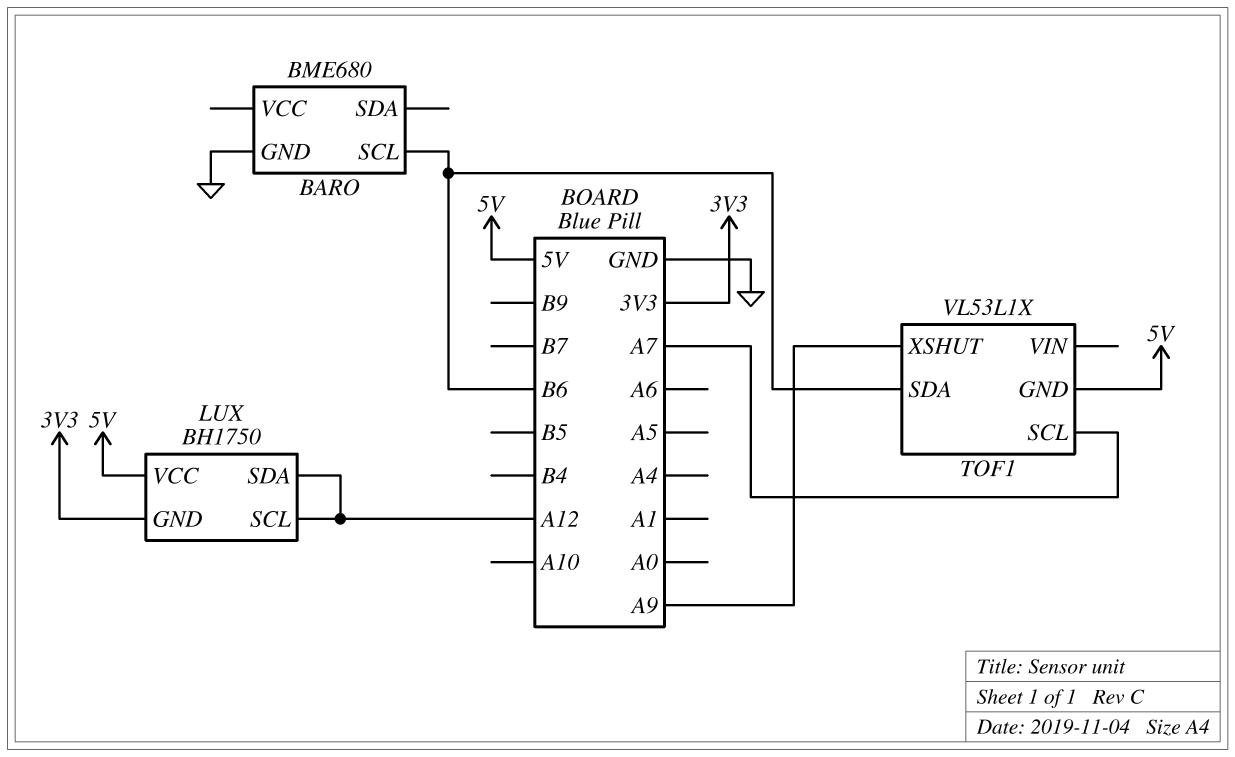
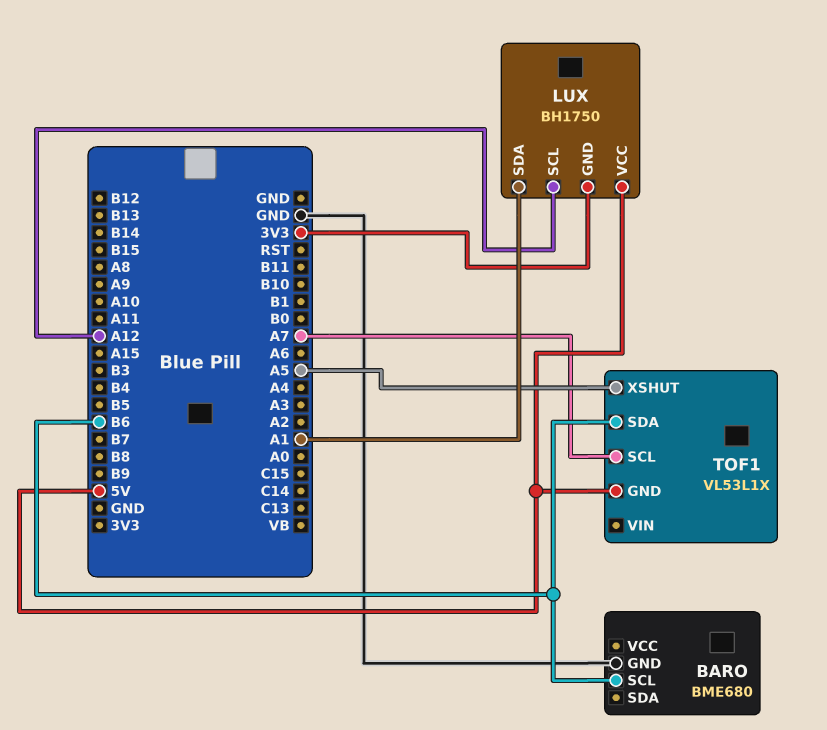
LUX pin SDA: A12 -> A1
TOF1 pin XSHUT: A9 -> A5

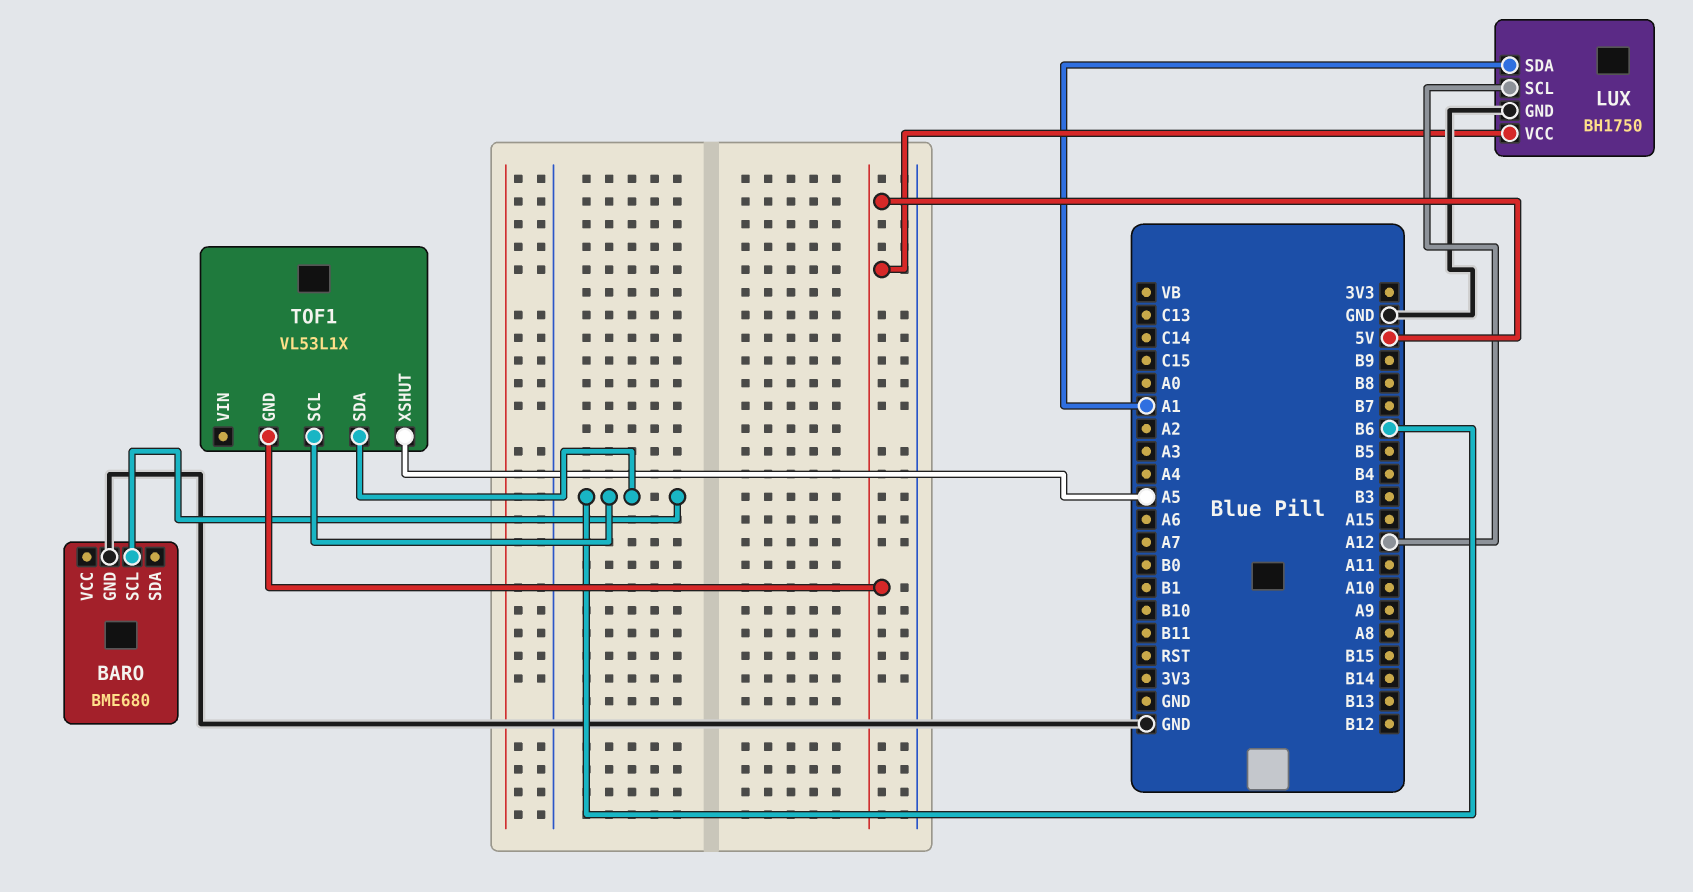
LUX pin GND: 3V3 -> GND
TOF1 pin SCL: A7 -> B6

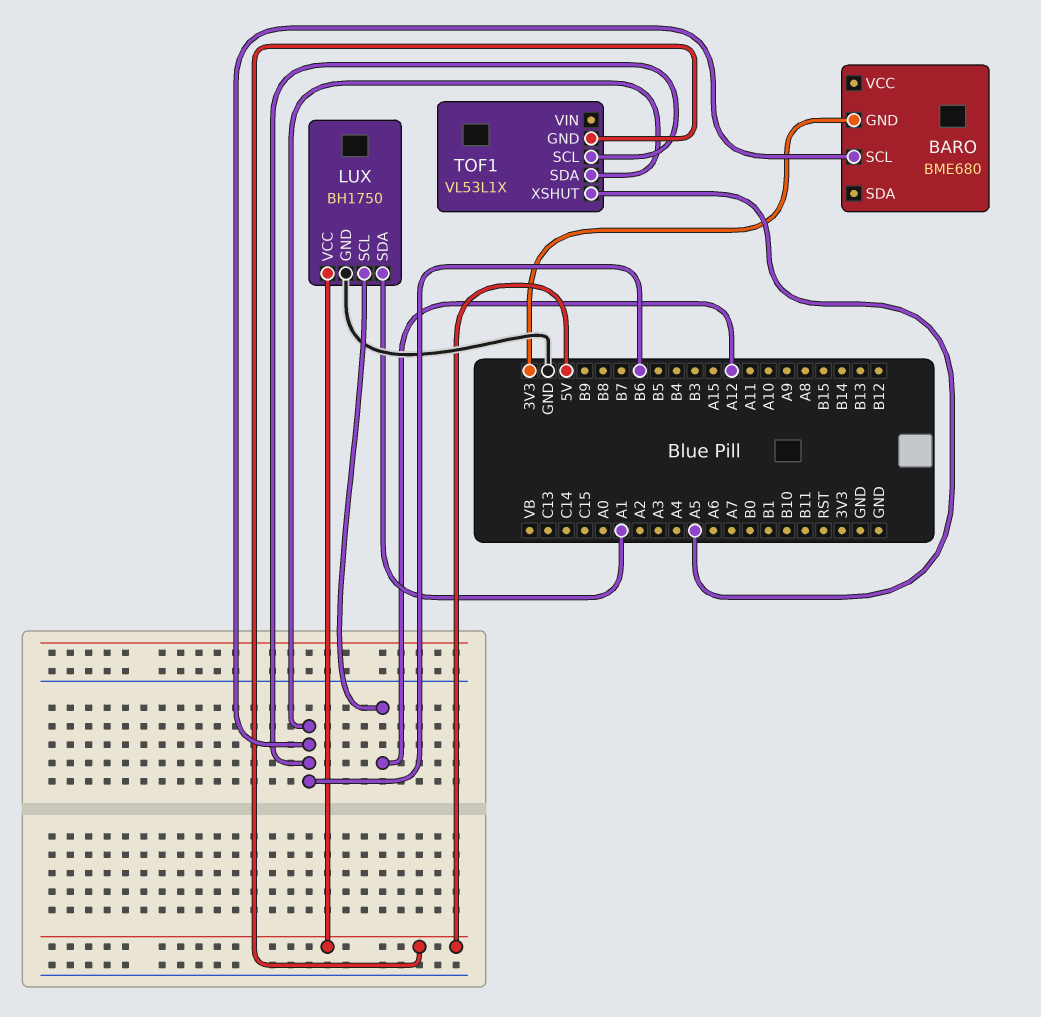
BARO pin GND: GND -> 3V3

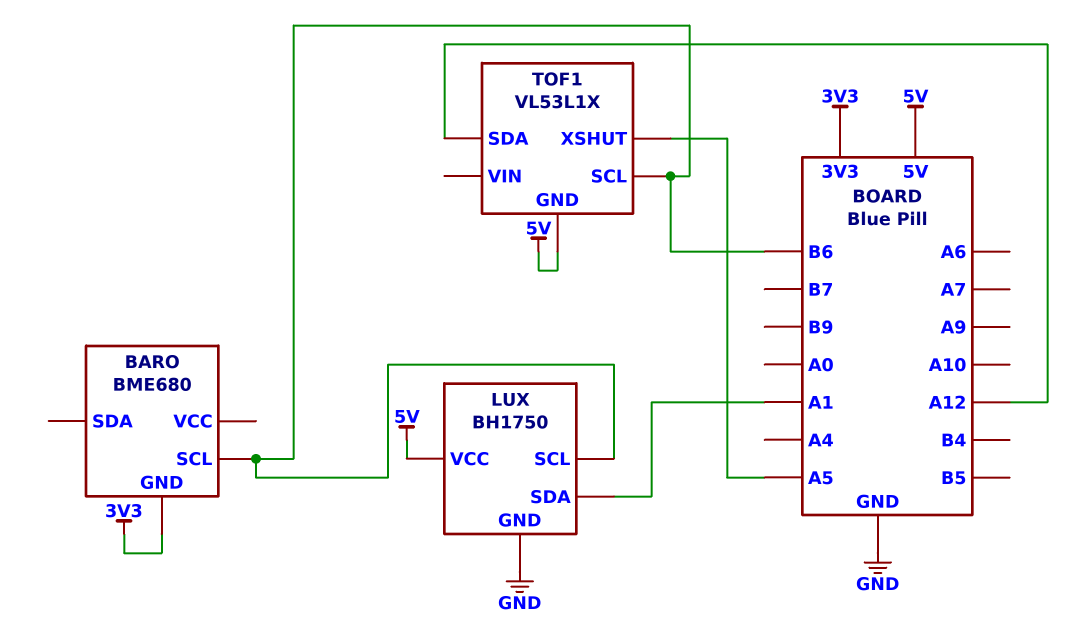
LUX pin SCL: A12 -> B6
TOF1 pin SDA: B6 -> A12

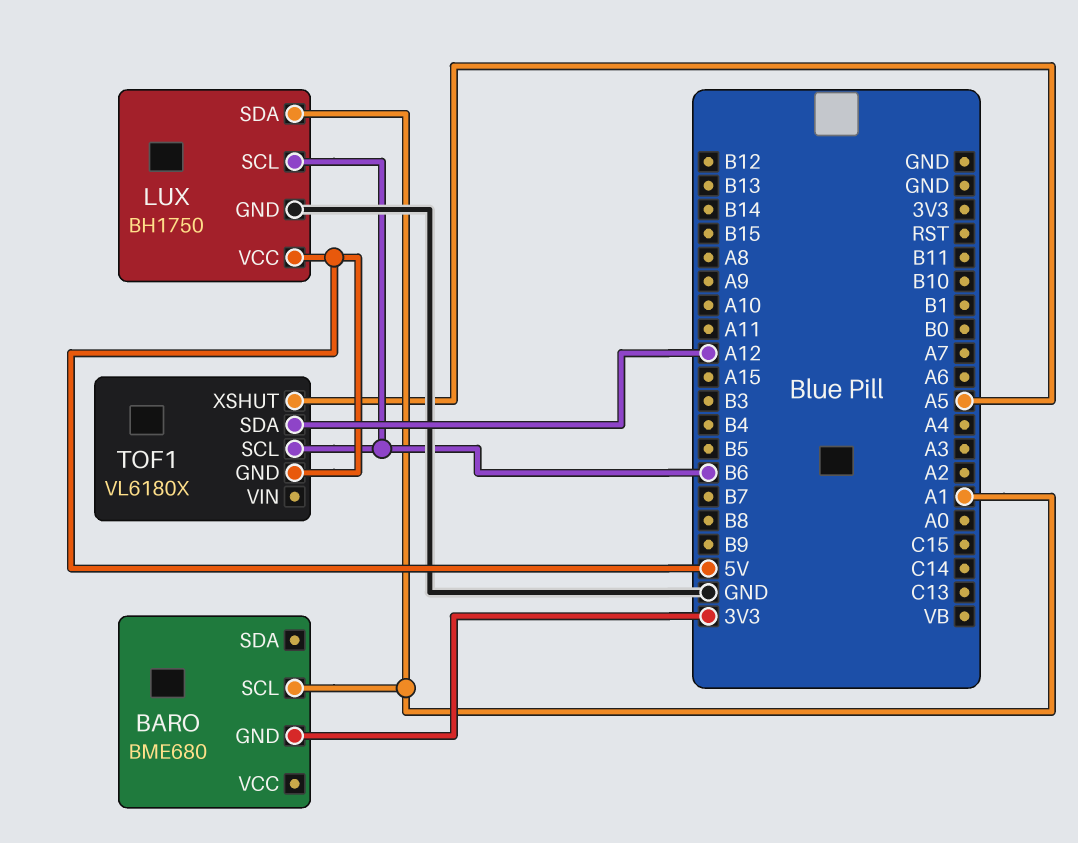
BARO pin SCL: B6 -> A1
TOF1: VL53L1X -> VL6180X

